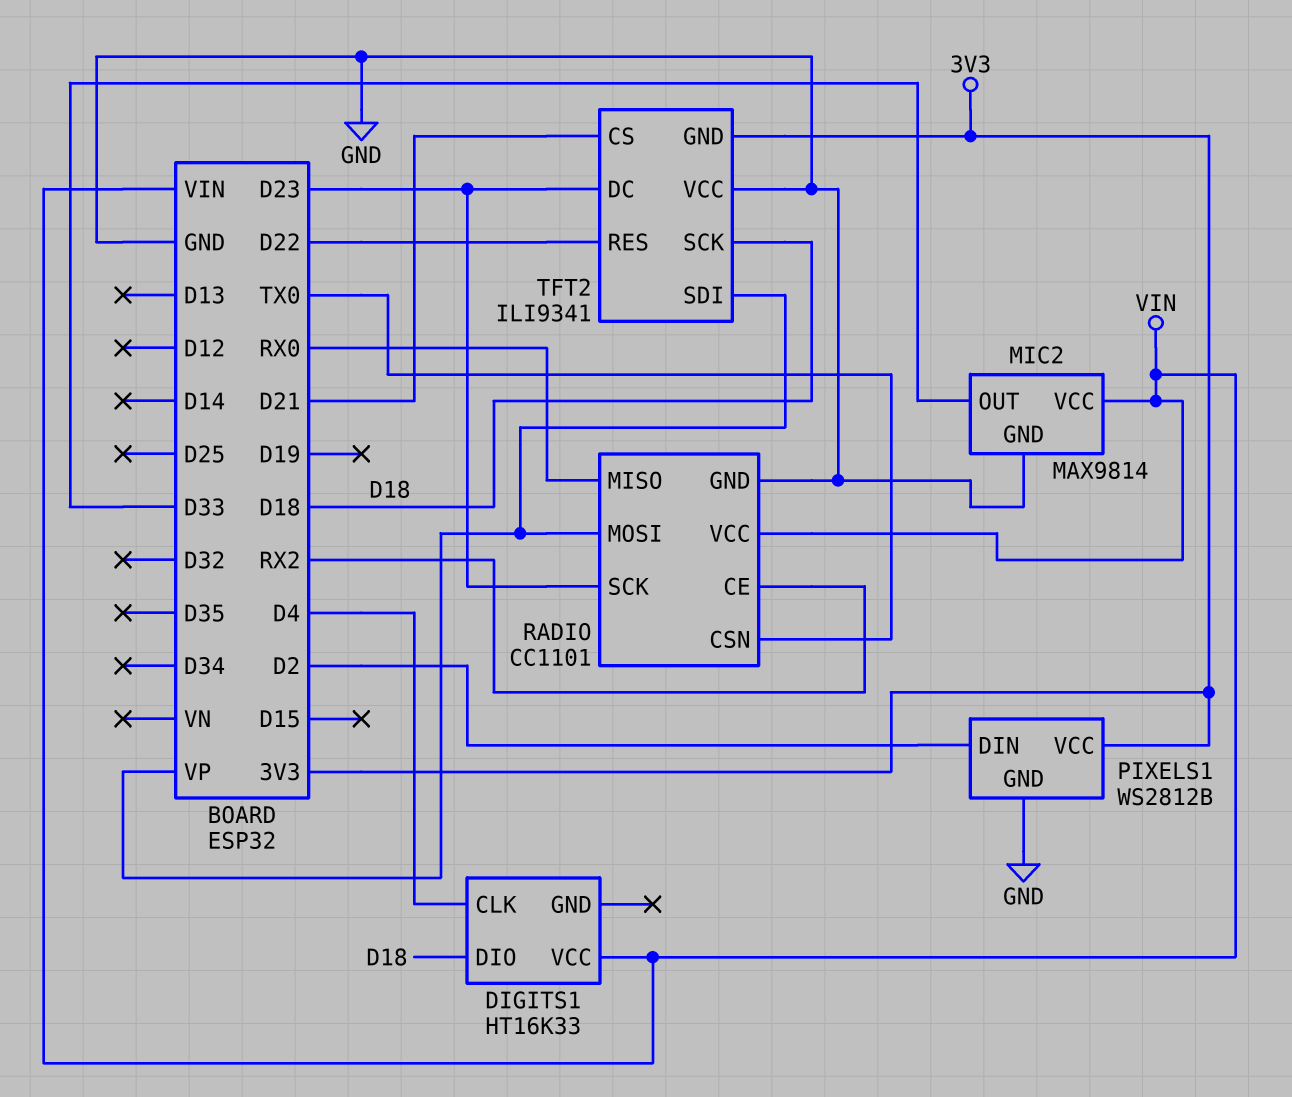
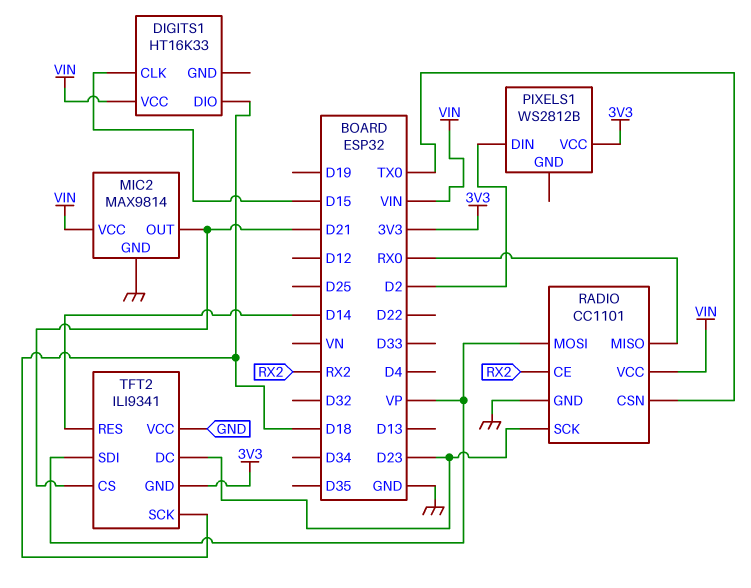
DIGITS1 pin CLK: D4 -> D15
MIC2 pin OUT: D33 -> D21
PIXELS1 pin GND: GND -> none
TFT2 pin RES: D22 -> D14

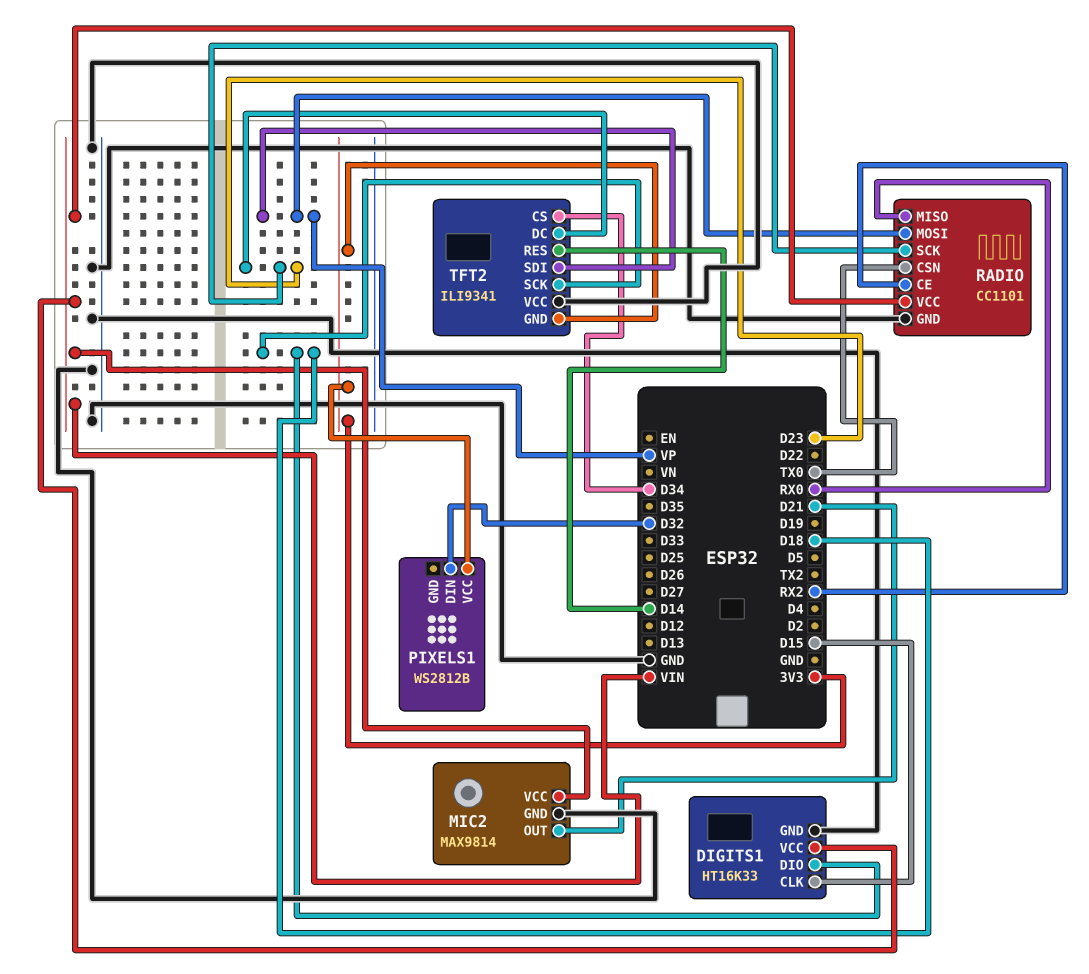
DIGITS1 pin GND: none -> GND
PIXELS1 pin DIN: D2 -> D32
TFT2 pin CS: D21 -> D34

